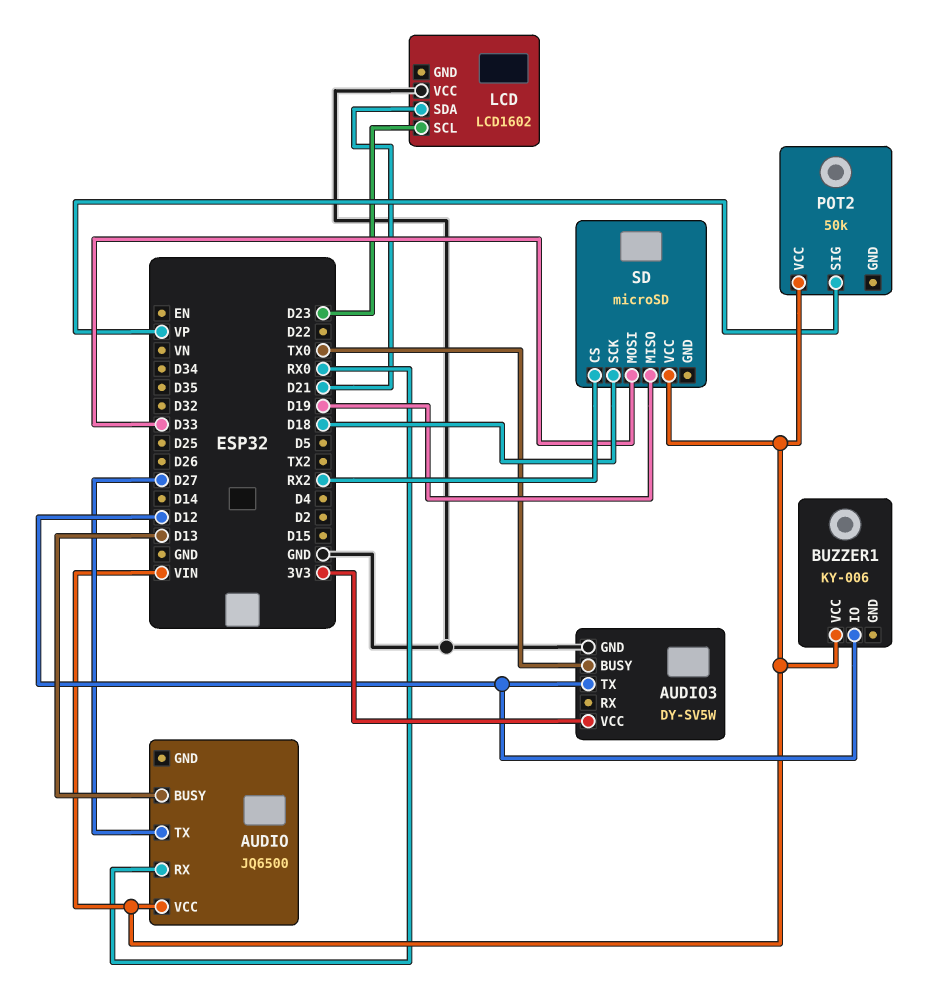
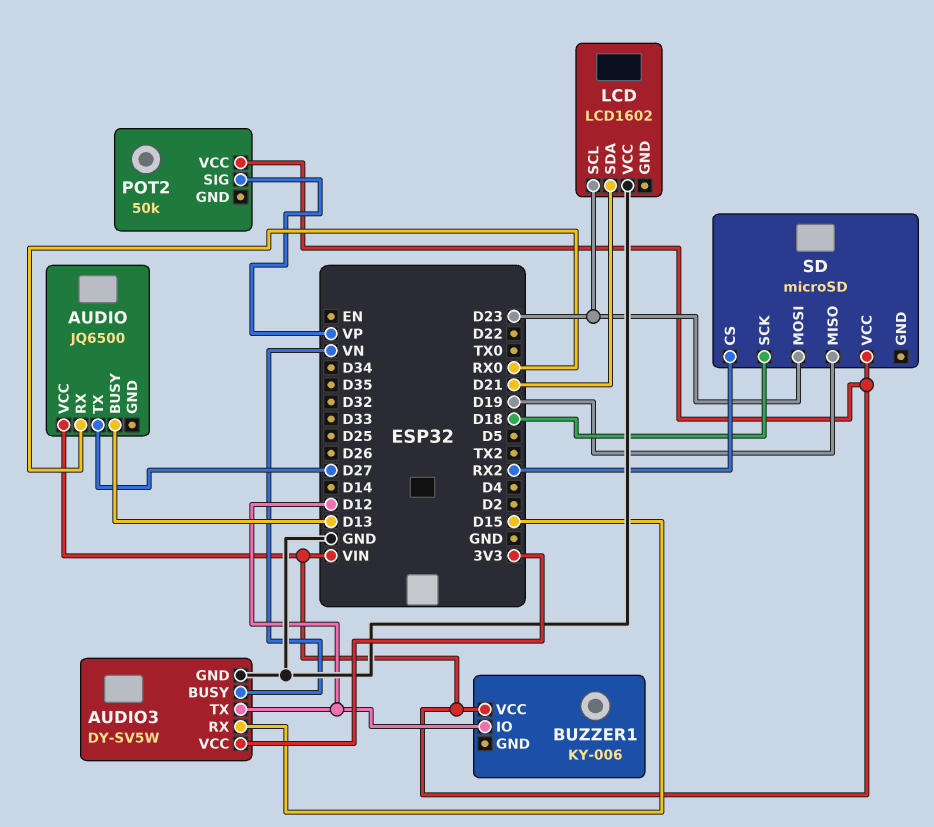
AUDIO3 pin BUSY: TX0 -> VN
AUDIO3 pin RX: none -> D15
SD pin MOSI: D33 -> D23

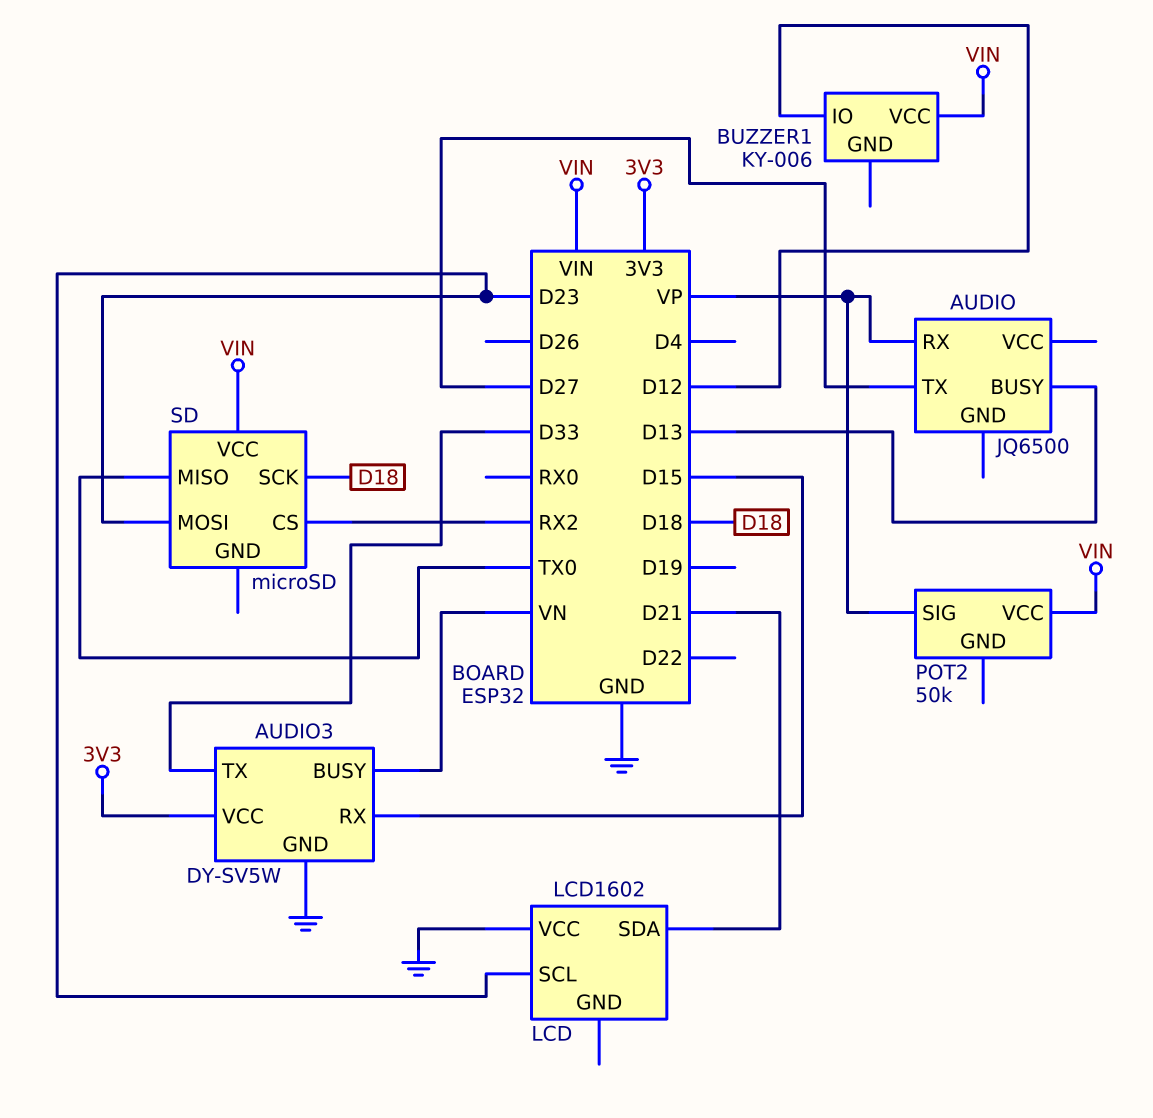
AUDIO pin RX: RX0 -> VP
AUDIO pin VCC: VIN -> none
AUDIO3 pin TX: D12 -> D33
SD pin MISO: D19 -> TX0

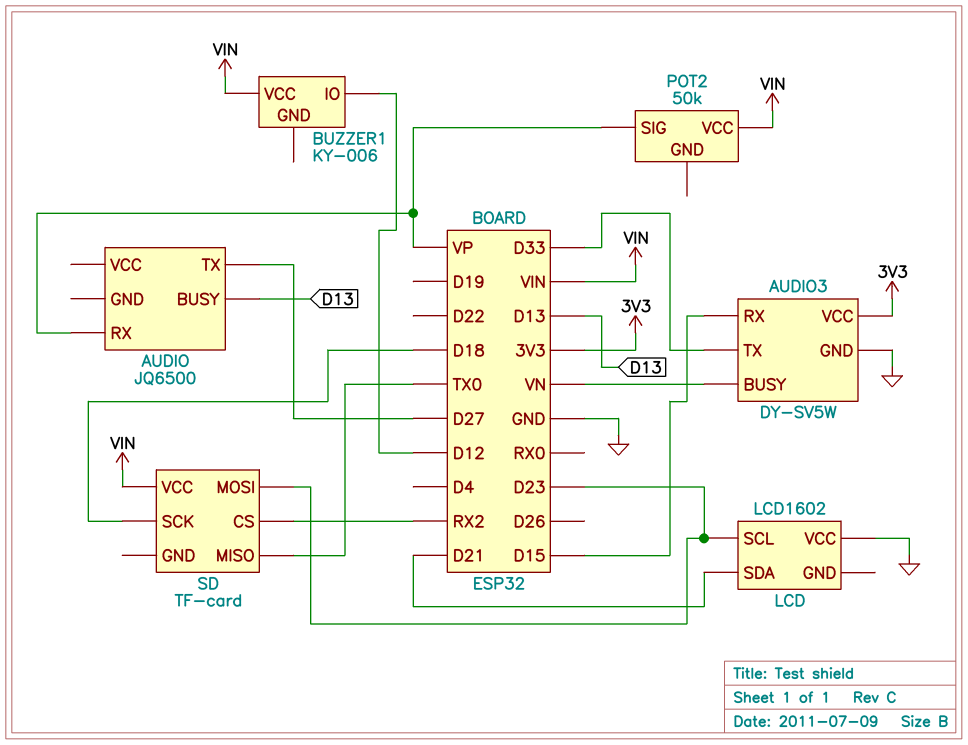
SD: microSD -> TF-card

